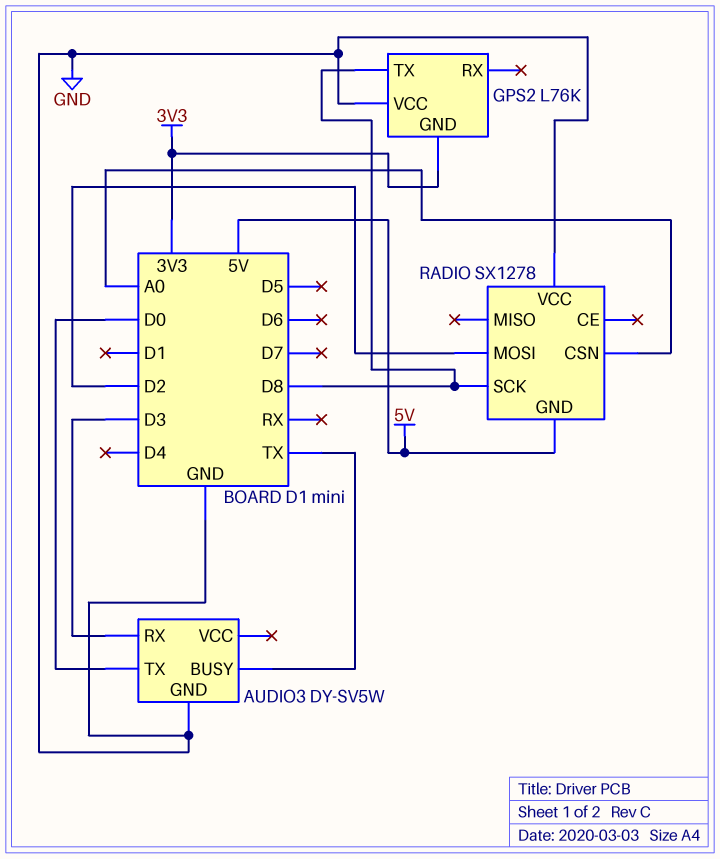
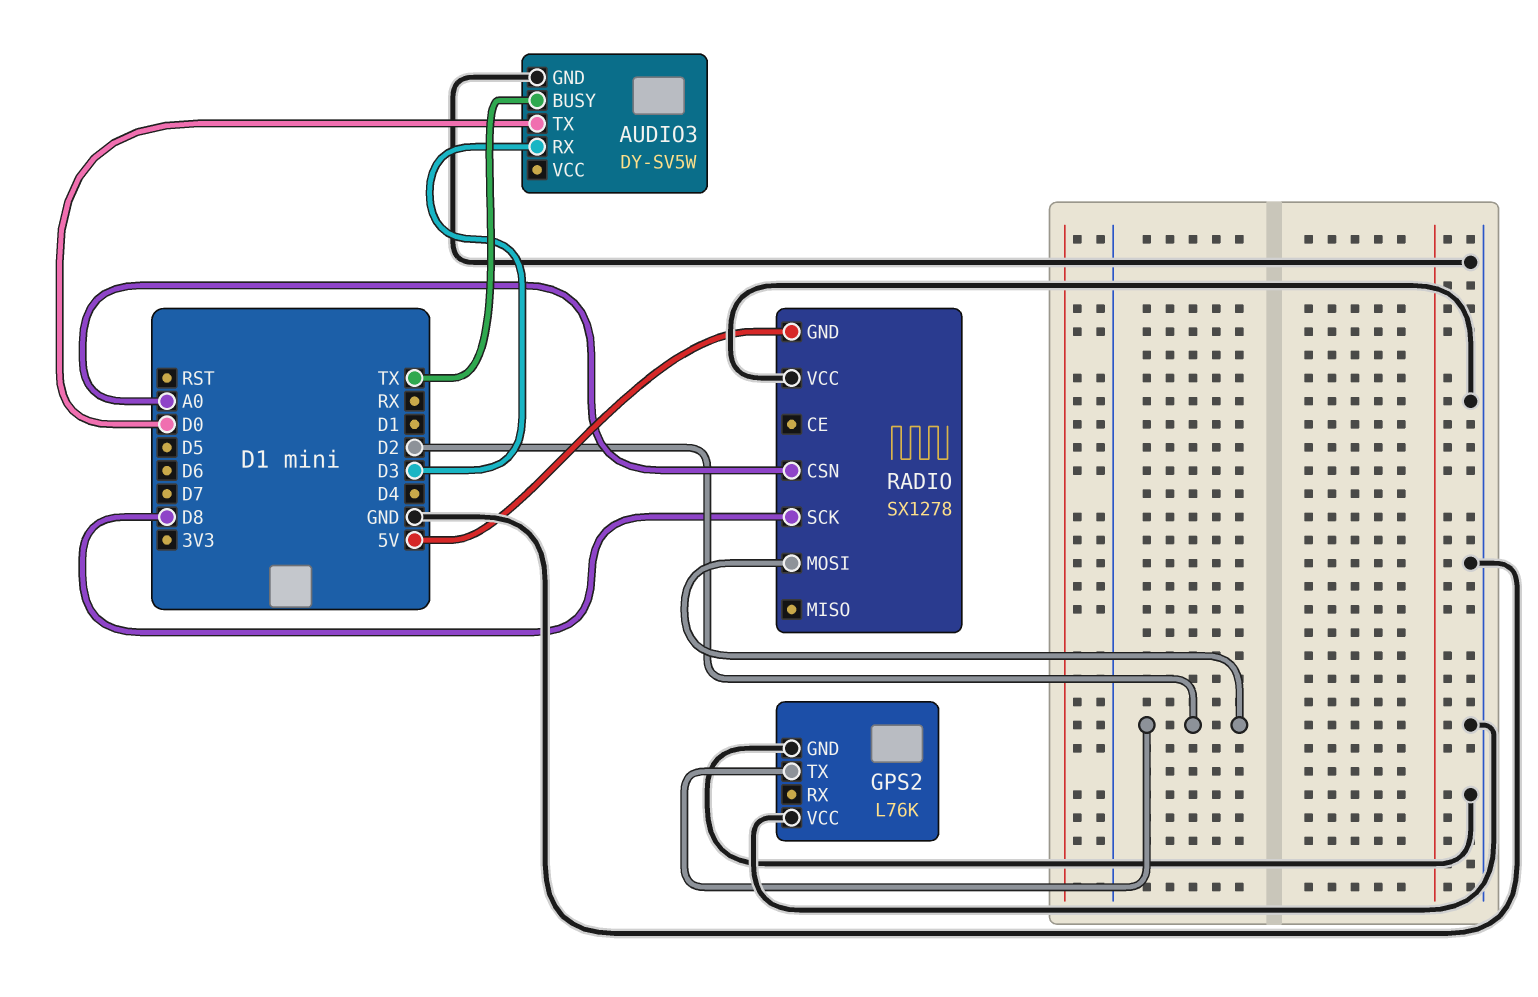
GPS2 pin GND: 3V3 -> GND
GPS2 pin TX: D8 -> D2

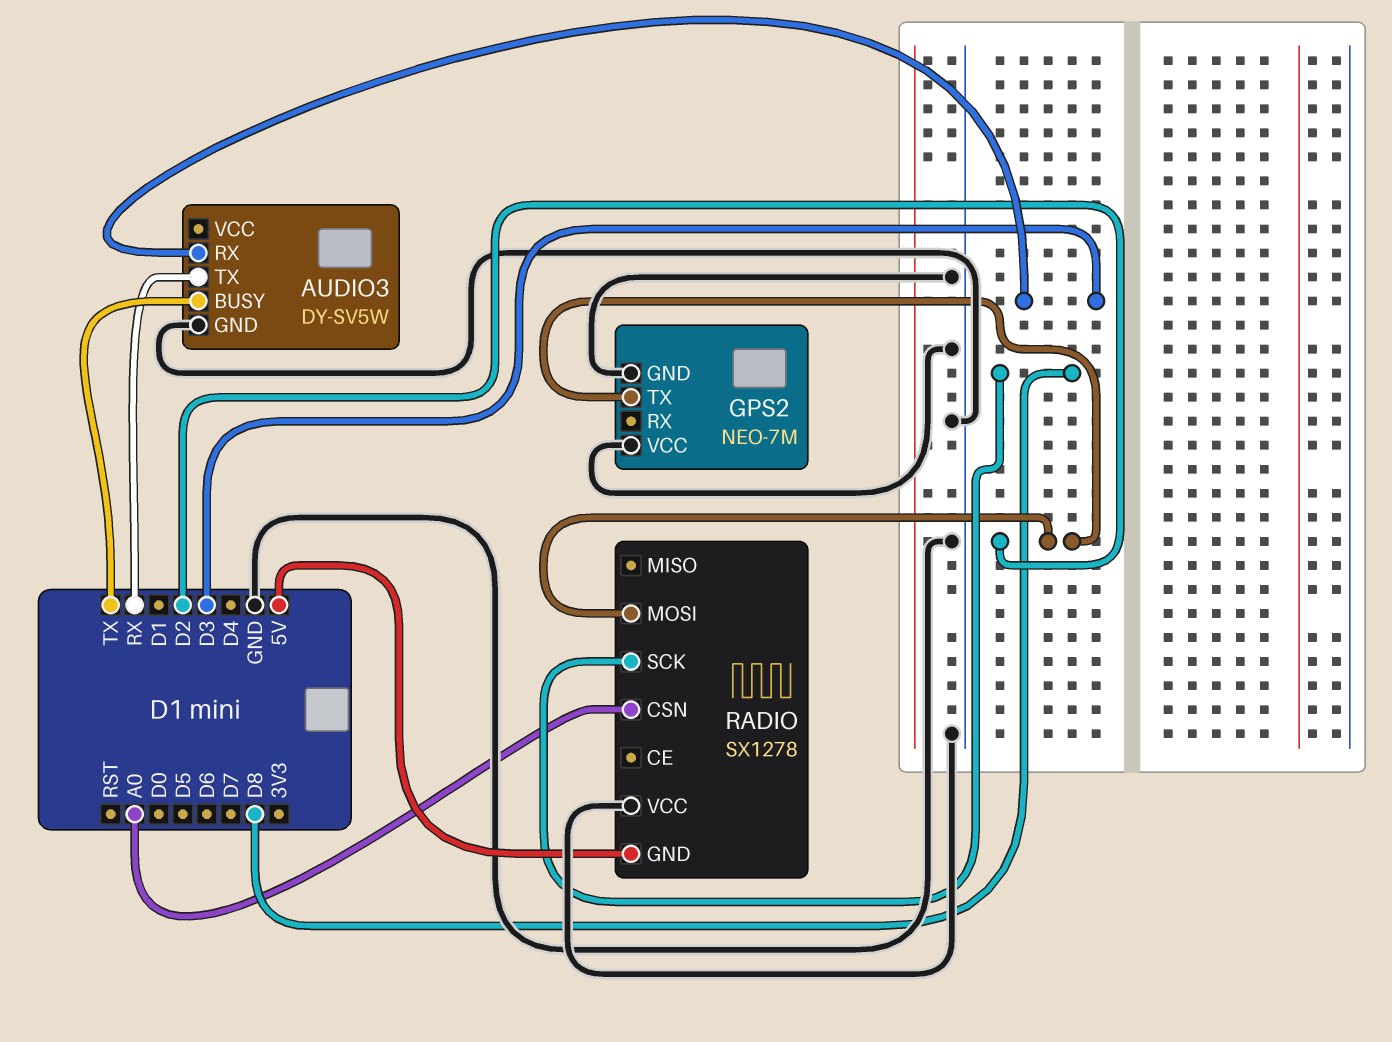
AUDIO3 pin TX: D0 -> RX
GPS2: L76K -> NEO-7M

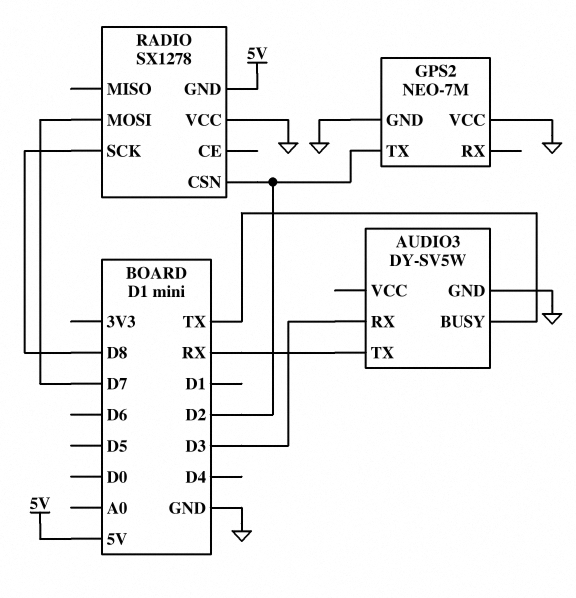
RADIO pin CSN: A0 -> D2
RADIO pin MOSI: D2 -> D7

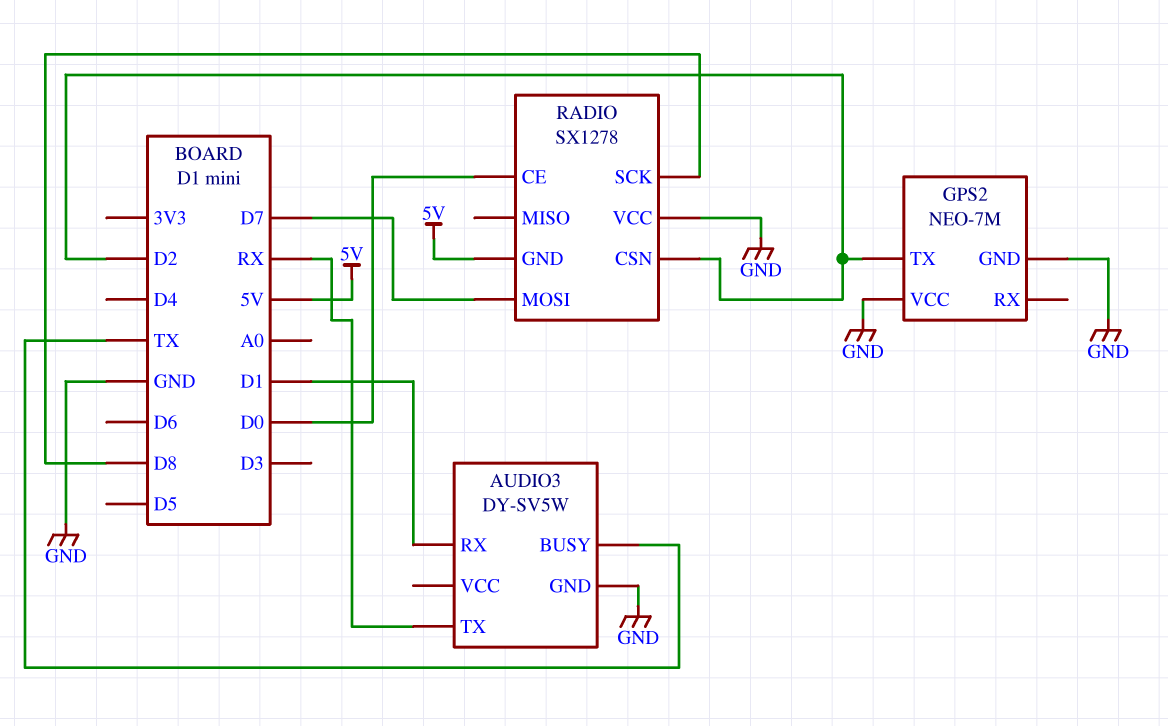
AUDIO3 pin RX: D3 -> D1
RADIO pin CE: none -> D0

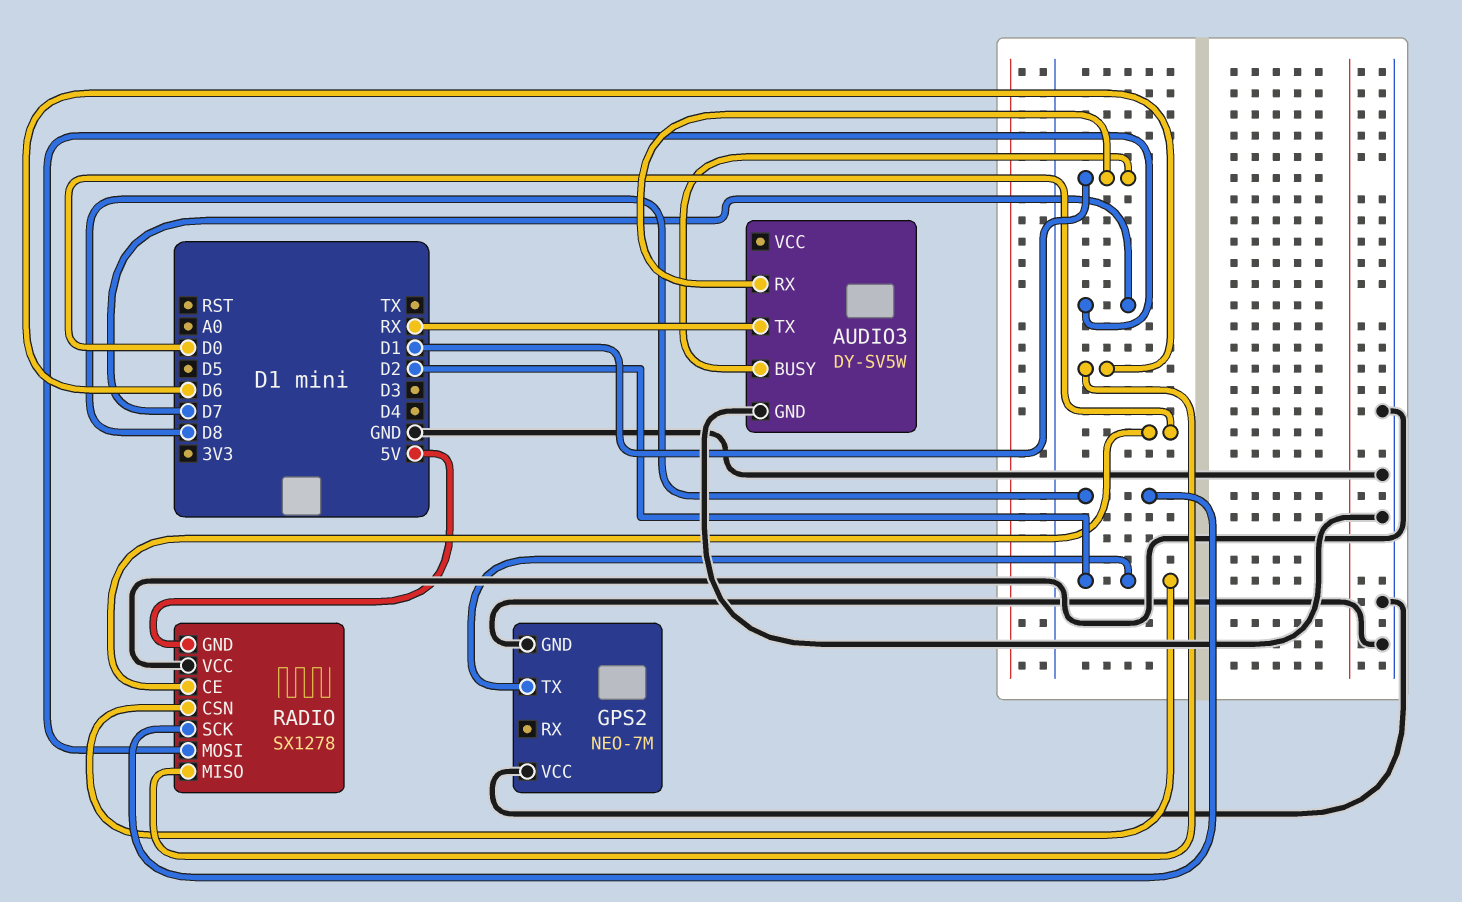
AUDIO3 pin BUSY: TX -> D1
RADIO pin MISO: none -> D6

